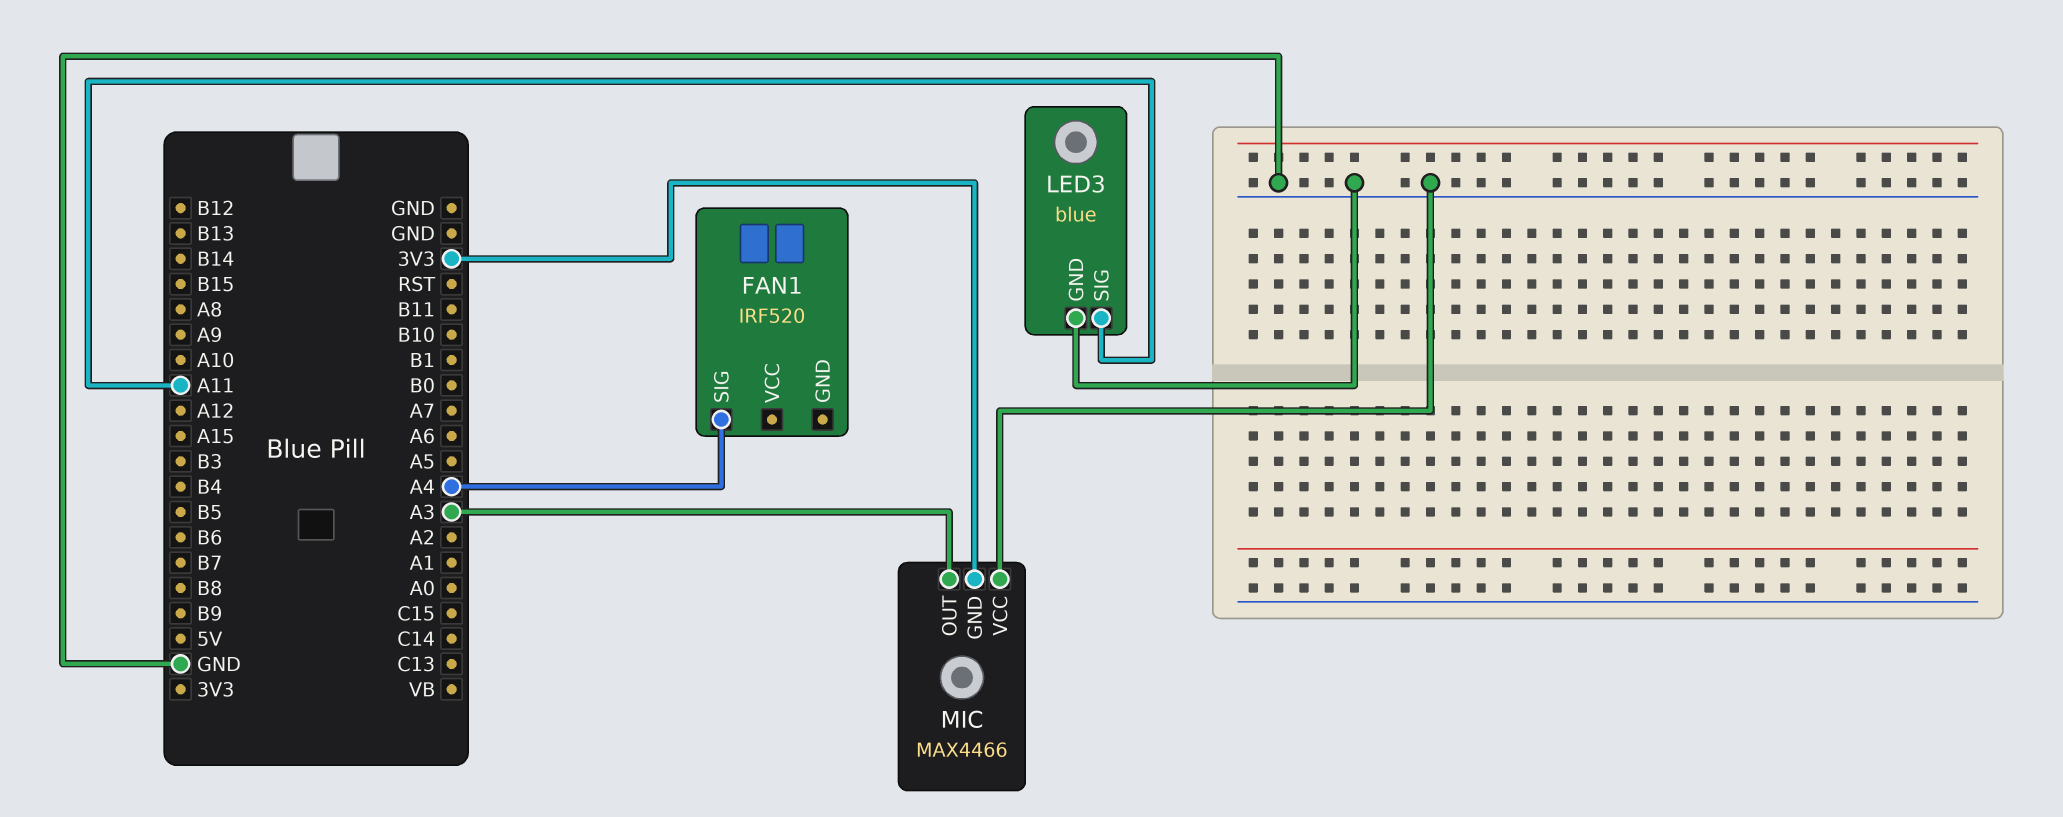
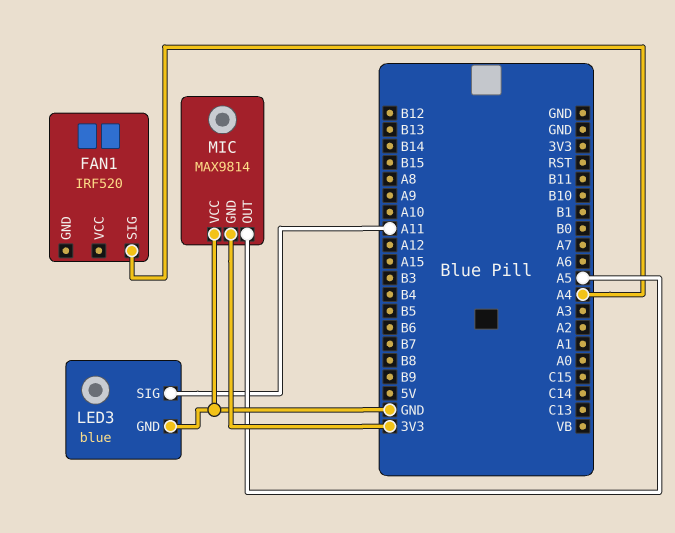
MIC: MAX4466 -> MAX9814
MIC pin OUT: A3 -> A5

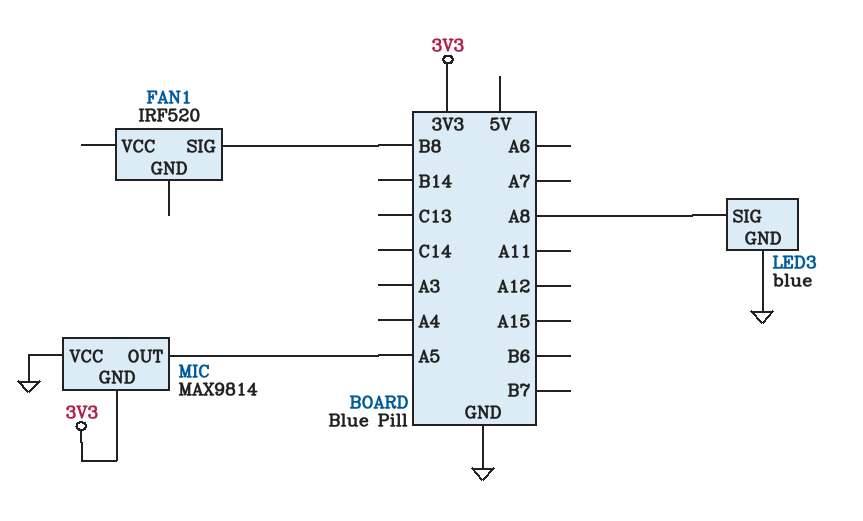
FAN1 pin SIG: A4 -> B8
LED3 pin SIG: A11 -> A8

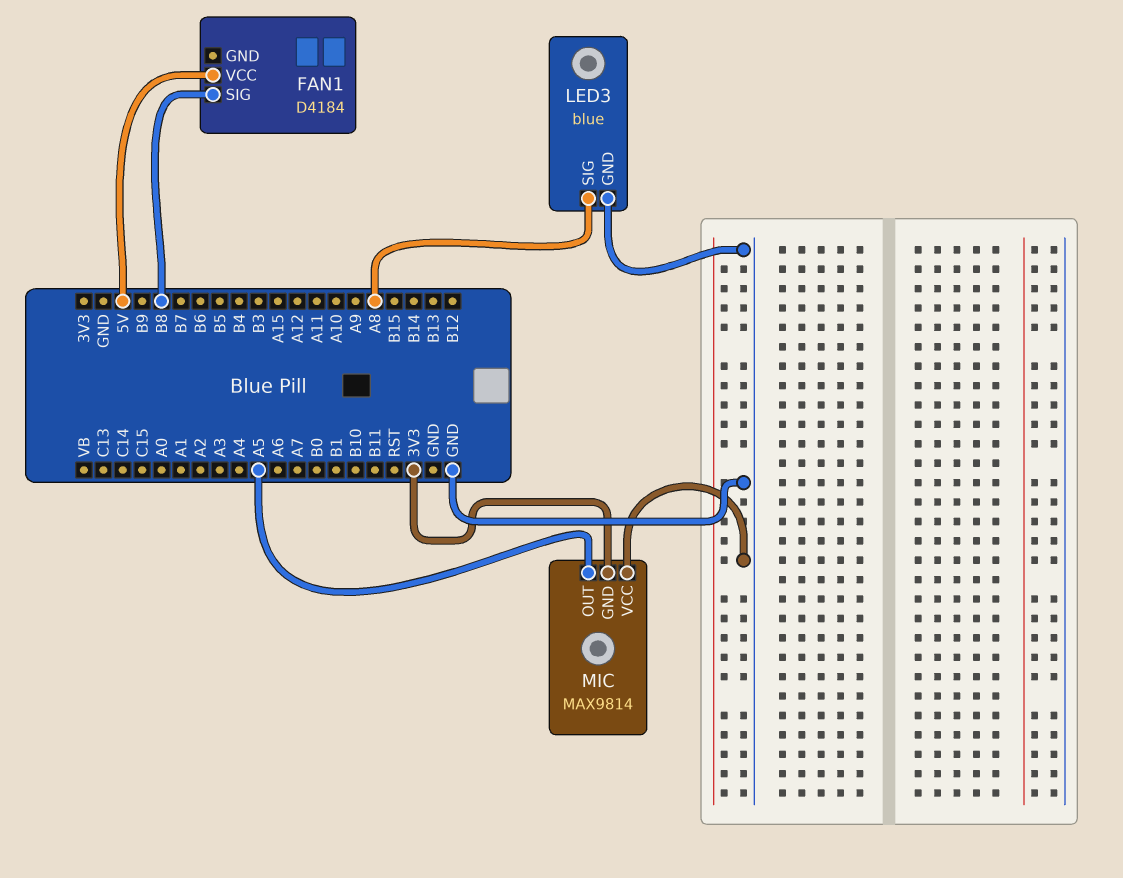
FAN1: IRF520 -> D4184
FAN1 pin VCC: none -> 5V

